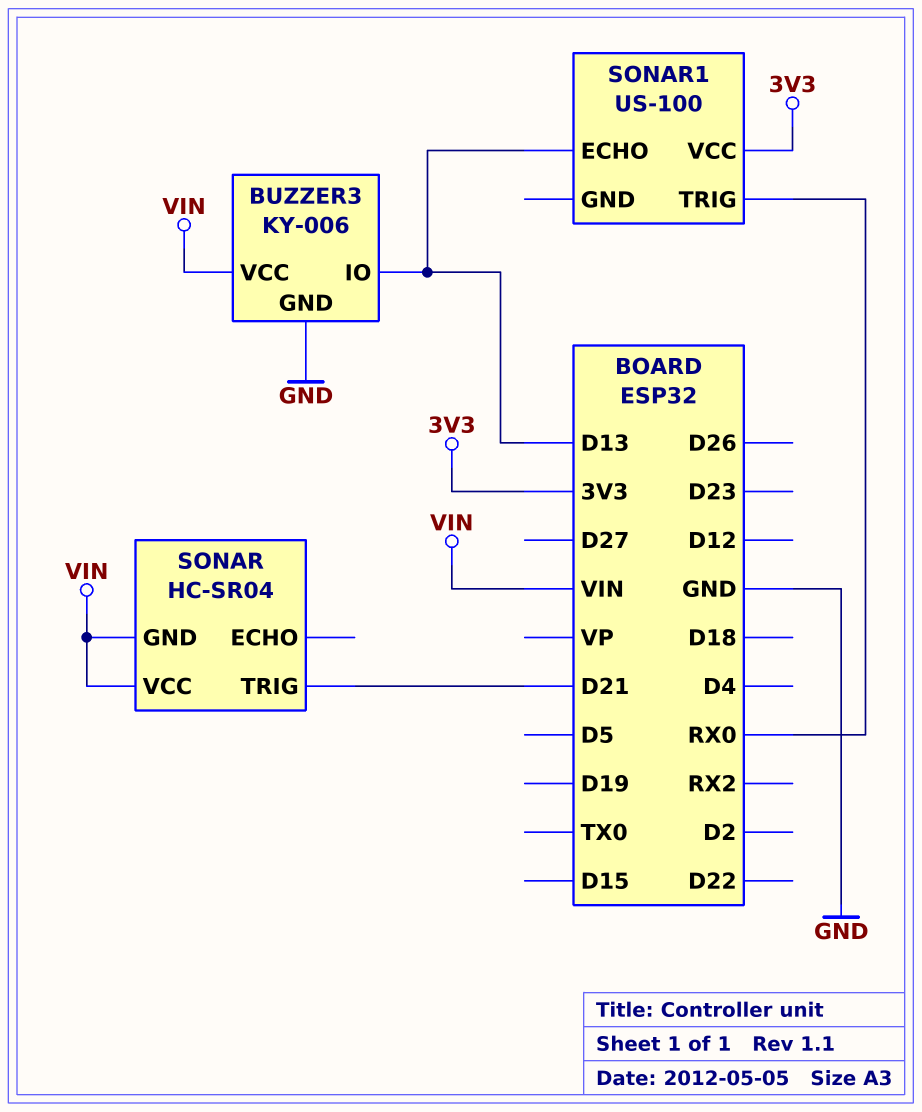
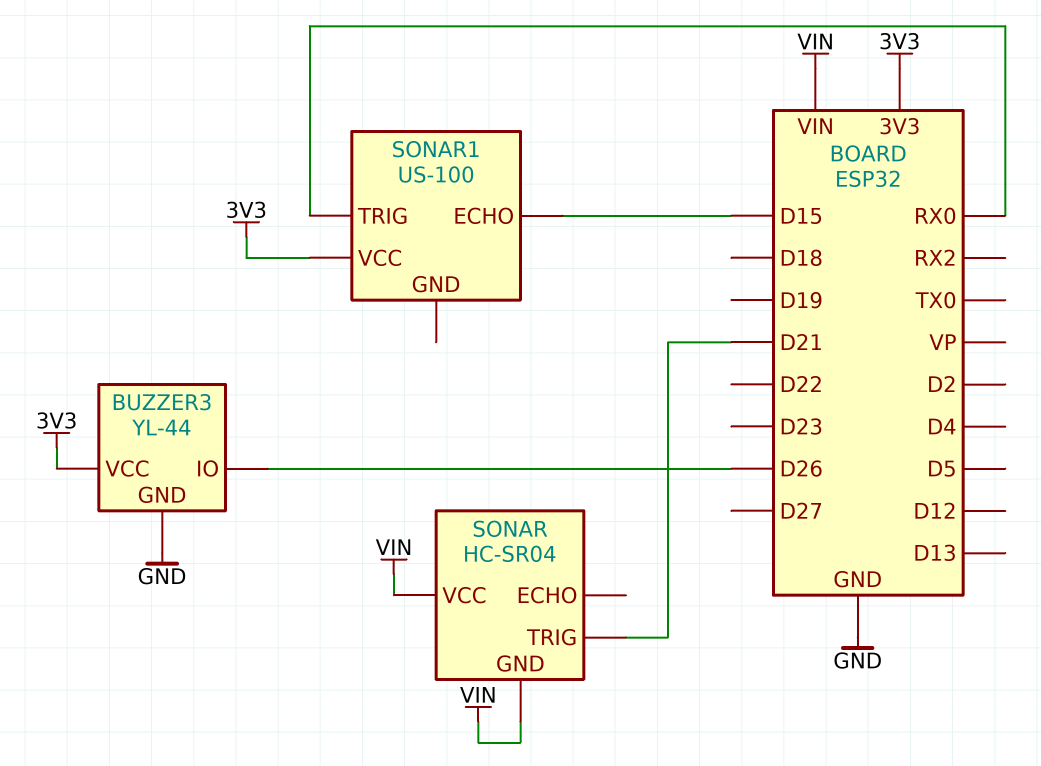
BUZZER3: KY-006 -> YL-44
BUZZER3 pin IO: D13 -> D26
BUZZER3 pin VCC: VIN -> 3V3
SONAR1 pin ECHO: D13 -> D15

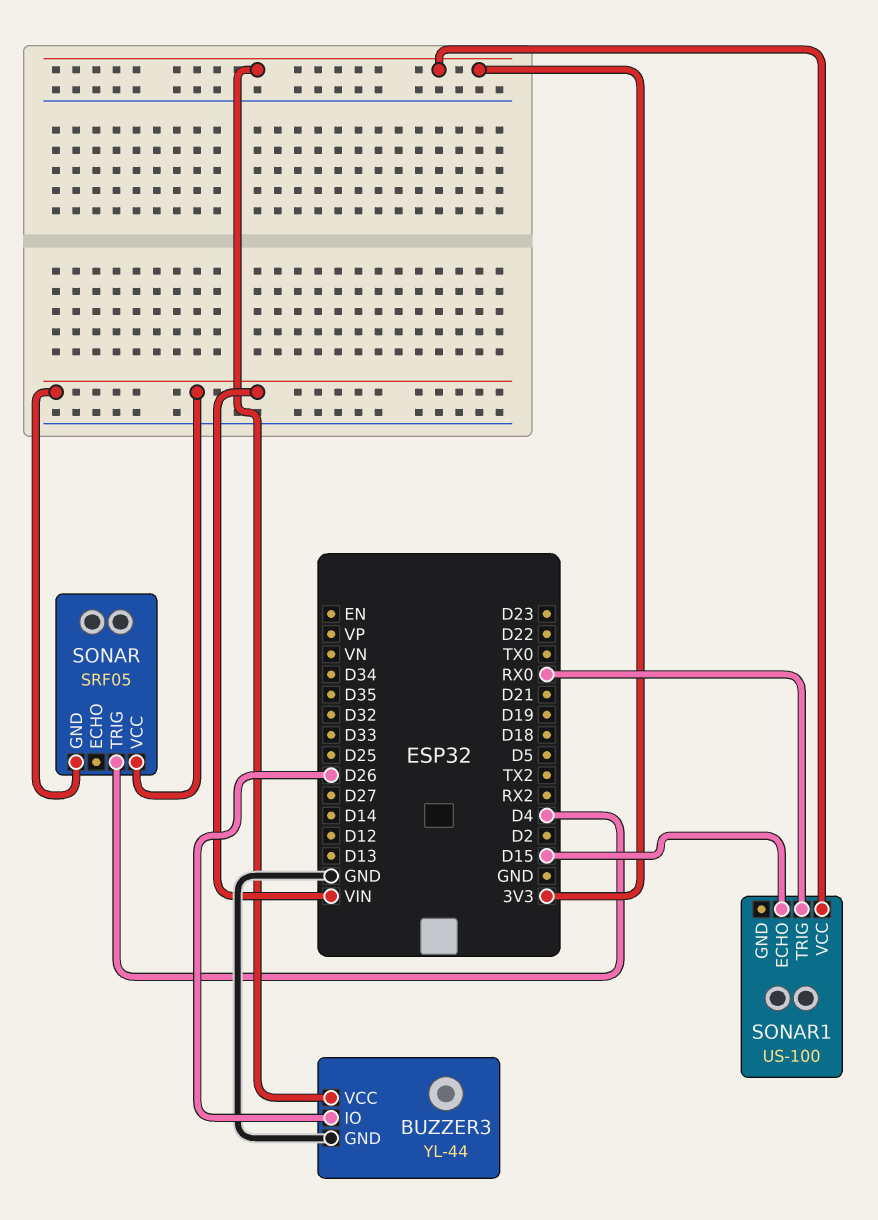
SONAR: HC-SR04 -> SRF05
SONAR pin TRIG: D21 -> D4

